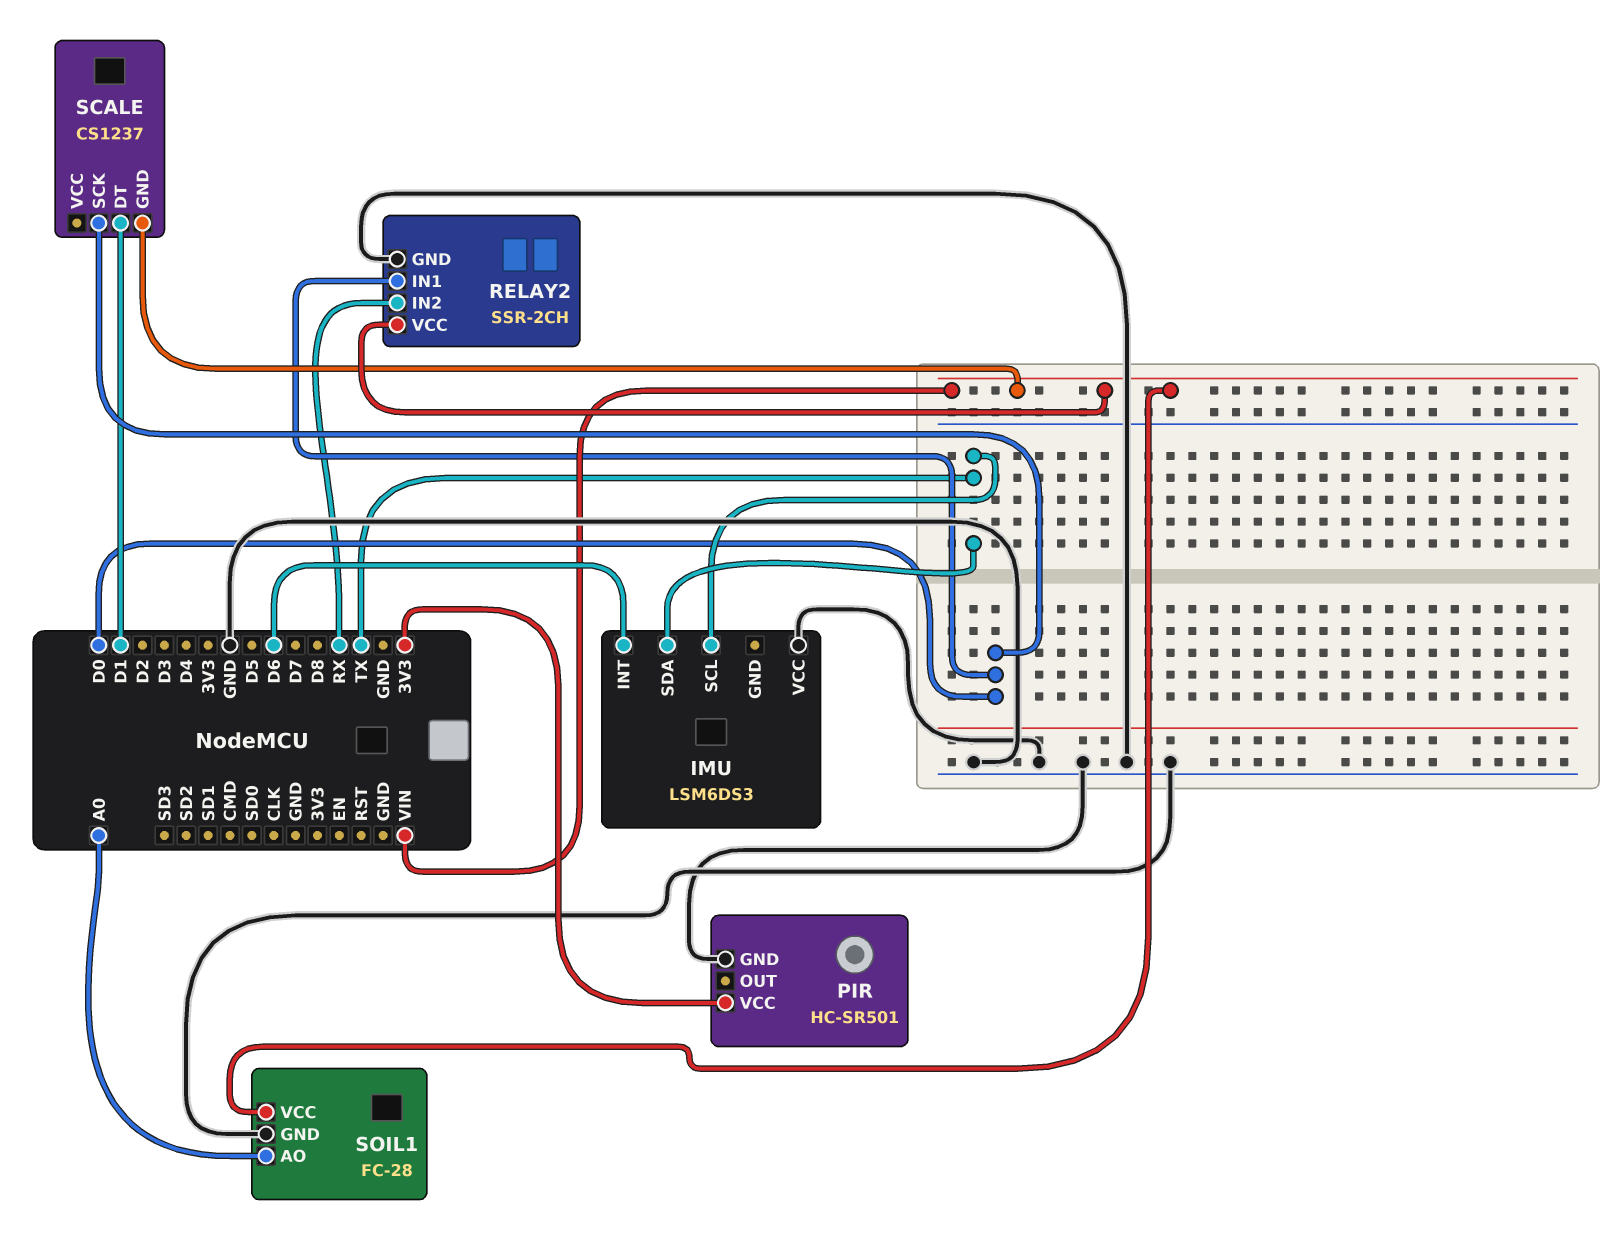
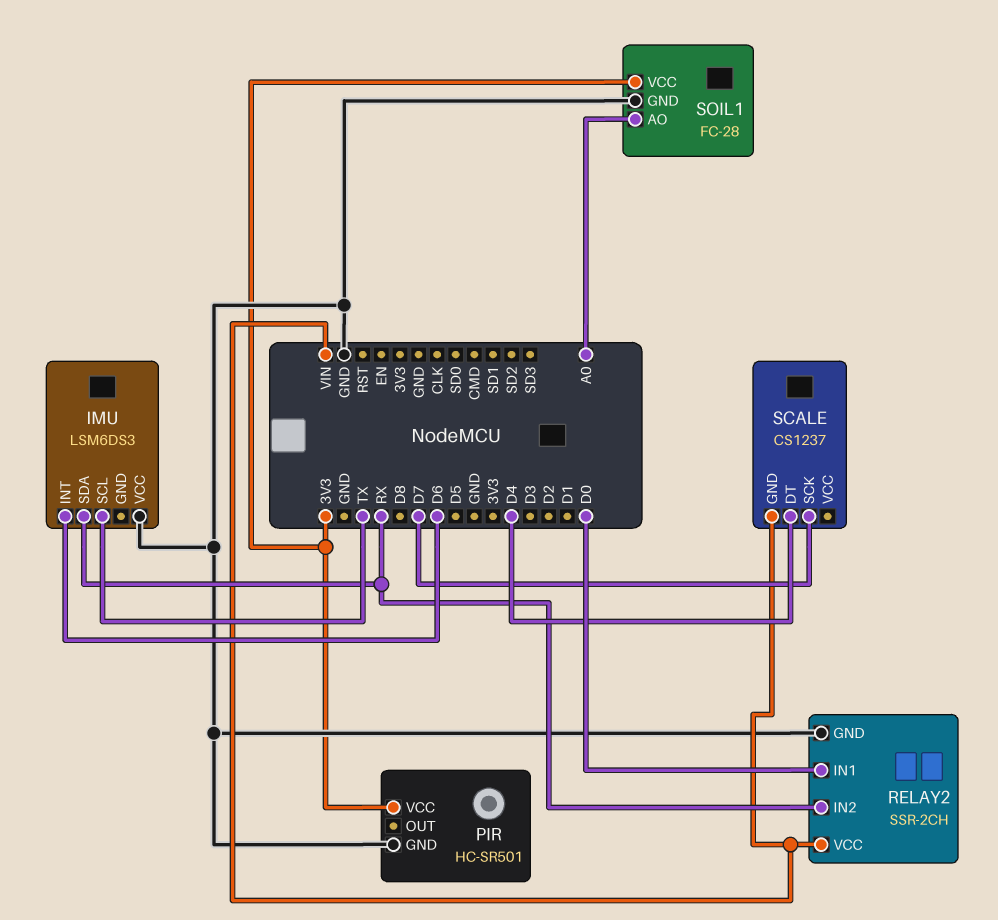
IMU pin SDA: TX -> RX
SCALE pin DT: D1 -> D4
SCALE pin SCK: D0 -> D7
SOIL1 pin VCC: VIN -> 3V3

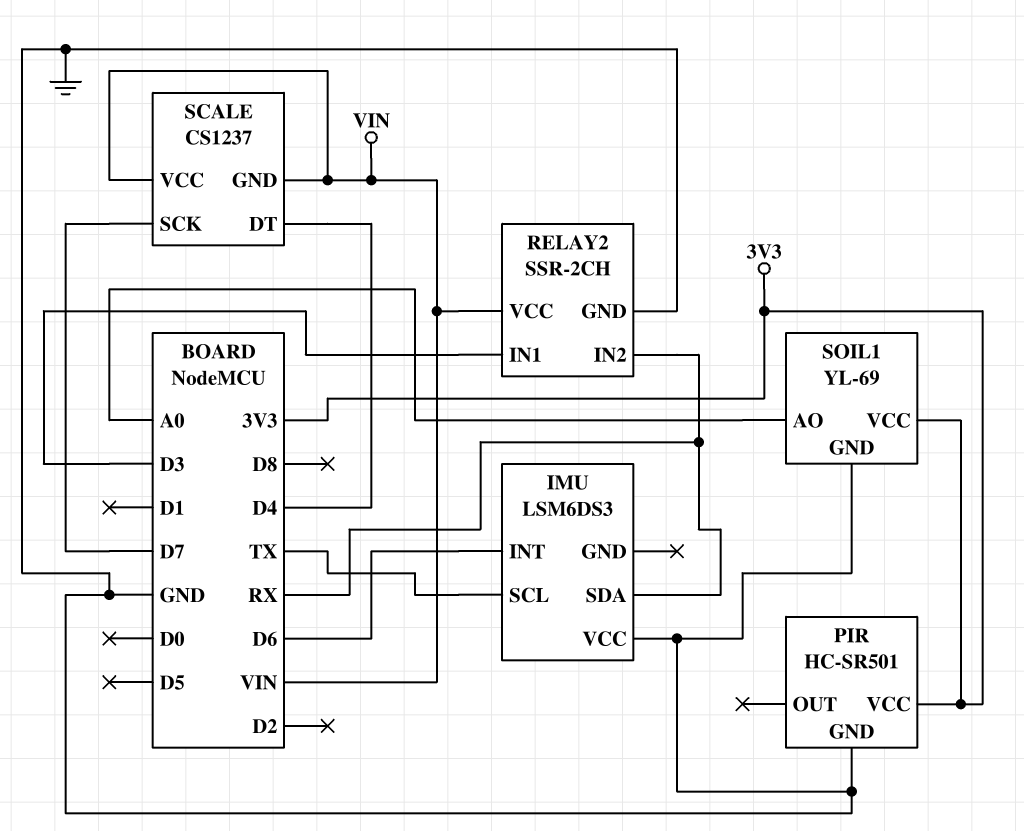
RELAY2 pin IN1: D0 -> D3
SCALE pin VCC: none -> VIN
SOIL1: FC-28 -> YL-69

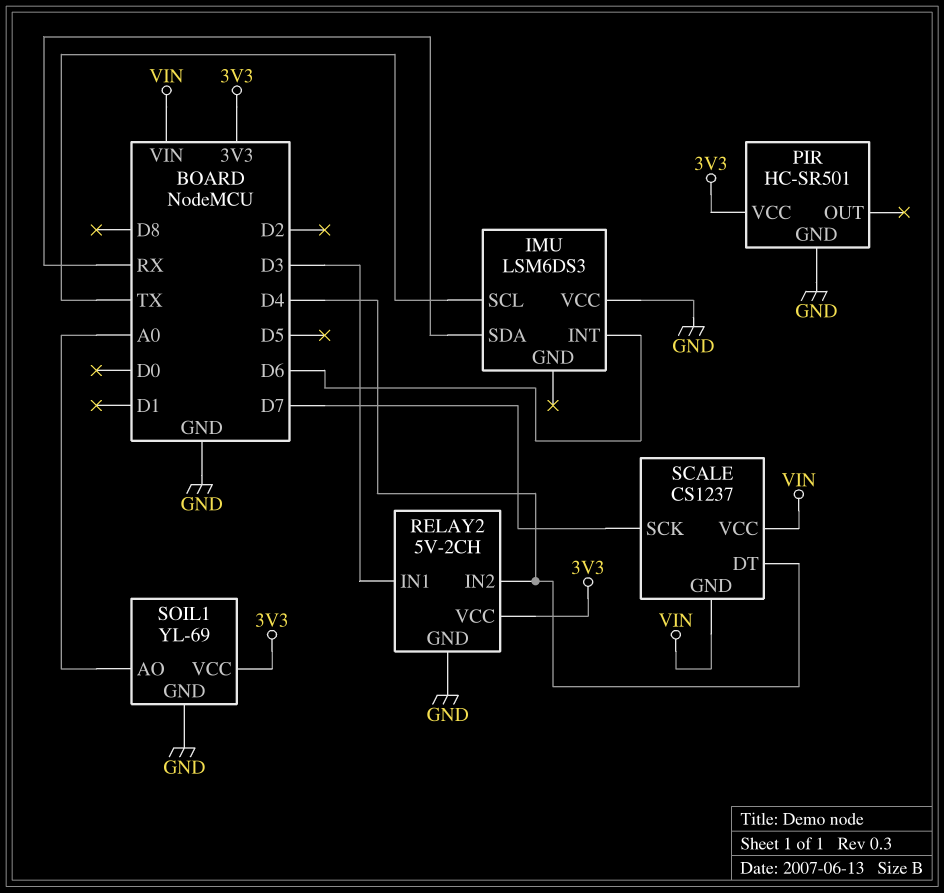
RELAY2: SSR-2CH -> 5V-2CH
RELAY2 pin IN2: RX -> D4
RELAY2 pin VCC: VIN -> 3V3

